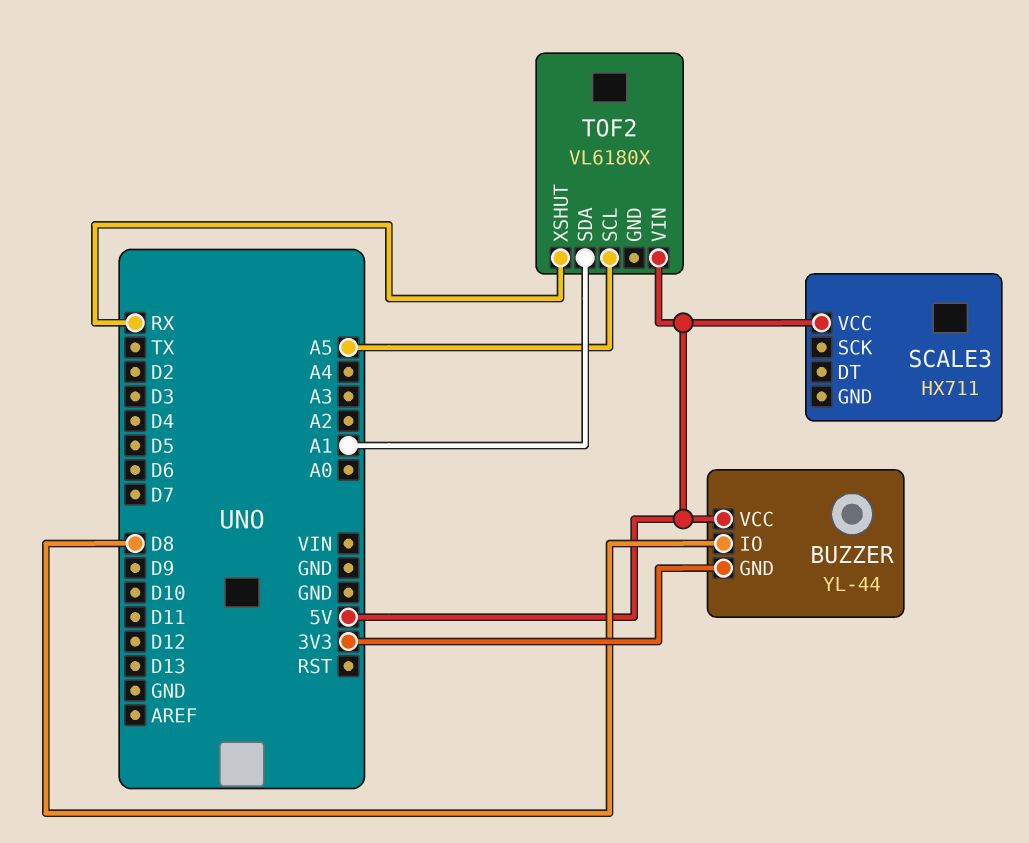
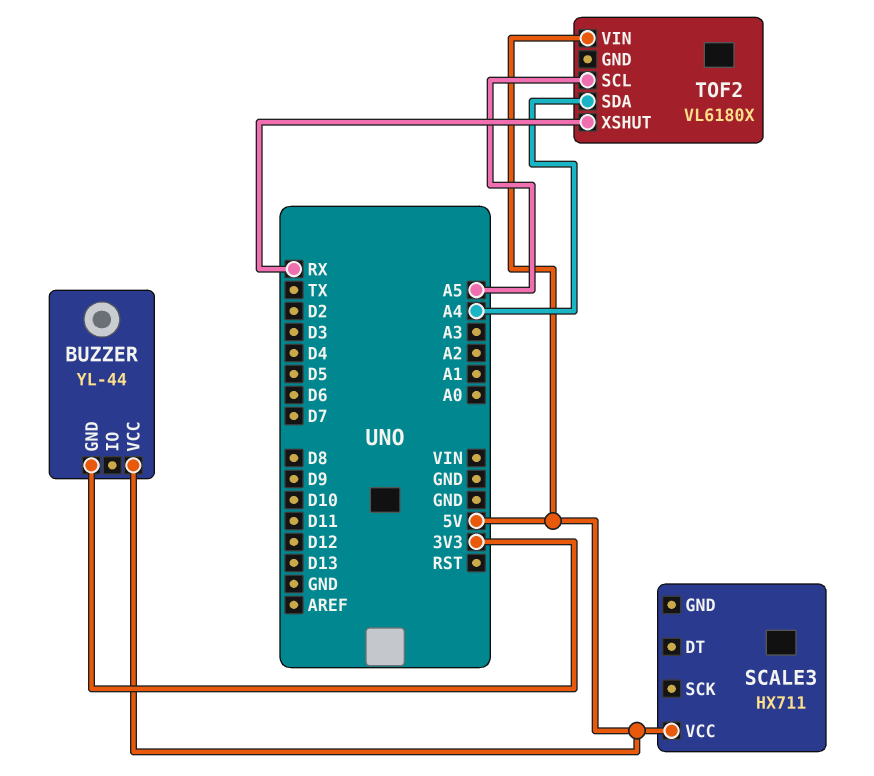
BUZZER pin IO: D8 -> none
TOF2 pin SDA: A1 -> A4

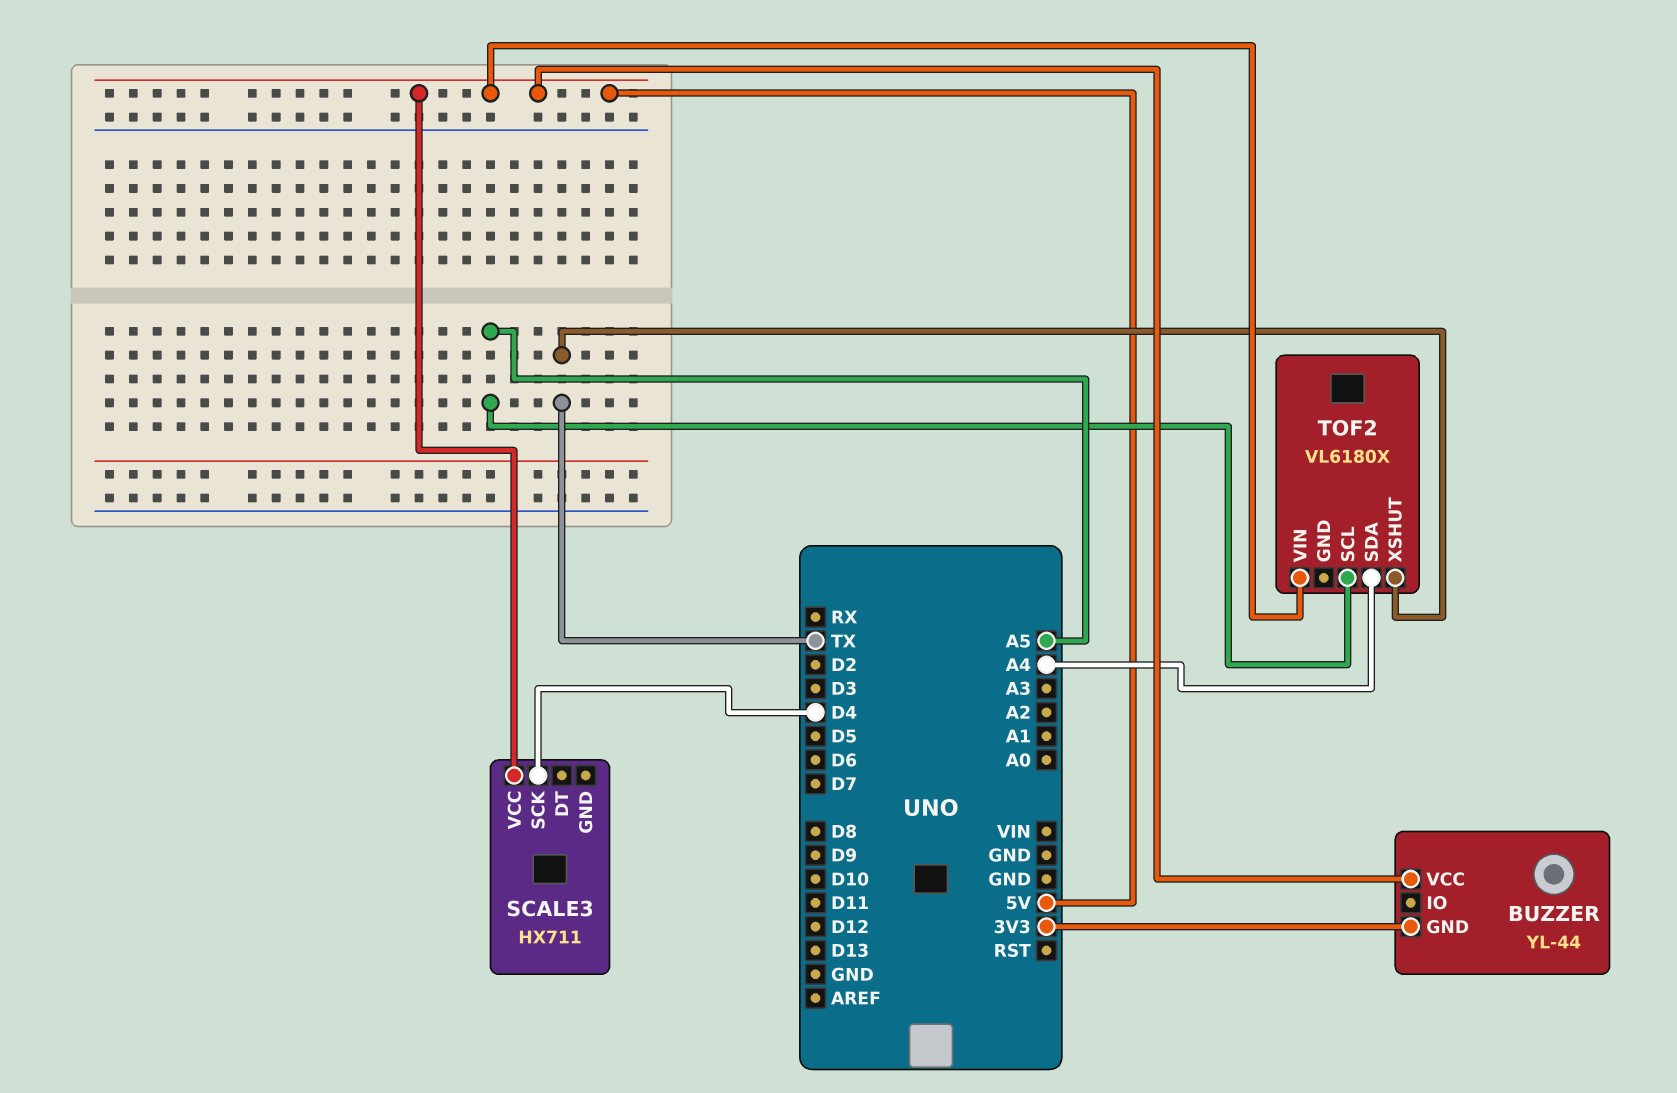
SCALE3 pin SCK: none -> D4
TOF2 pin XSHUT: RX -> TX

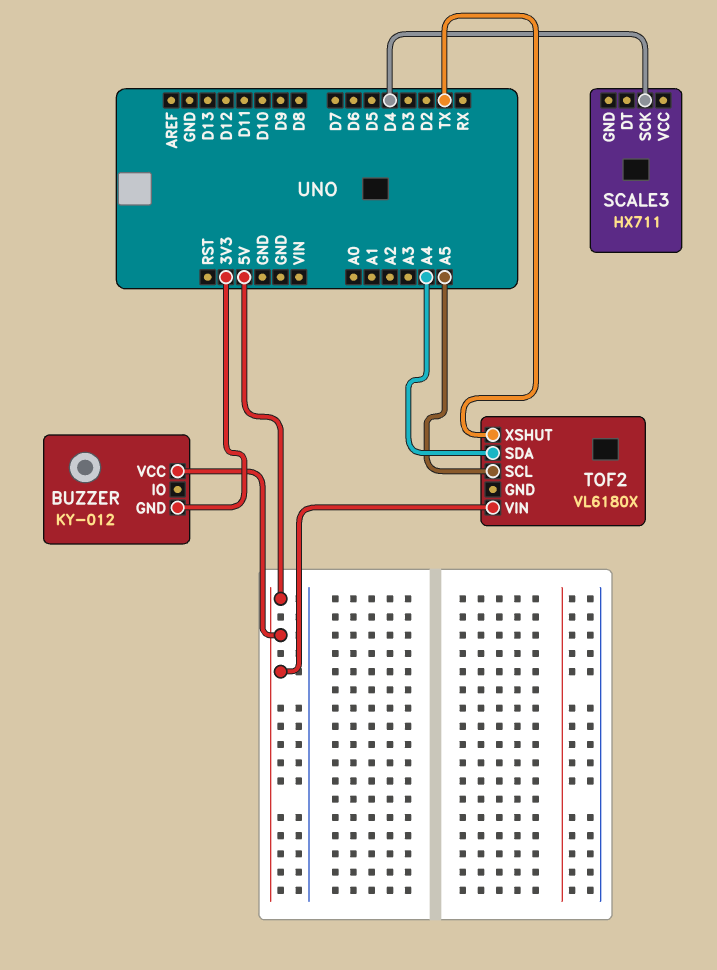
BUZZER: YL-44 -> KY-012
SCALE3 pin VCC: 5V -> none

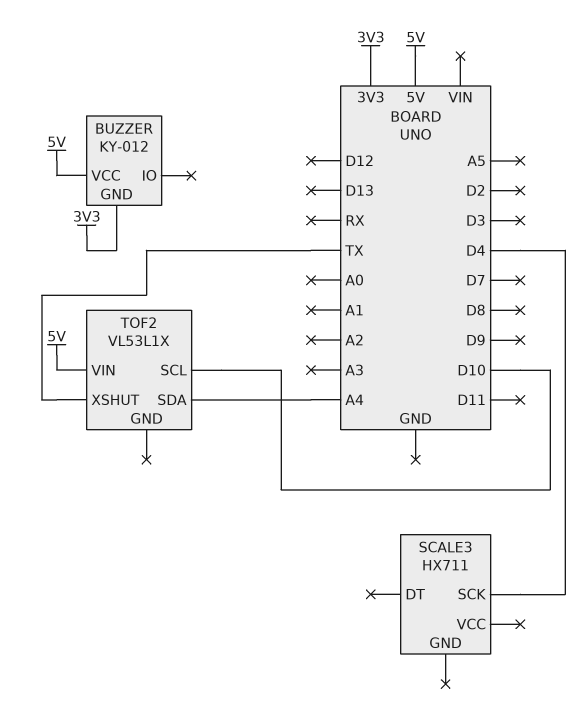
TOF2: VL6180X -> VL53L1X
TOF2 pin SCL: A5 -> D10

